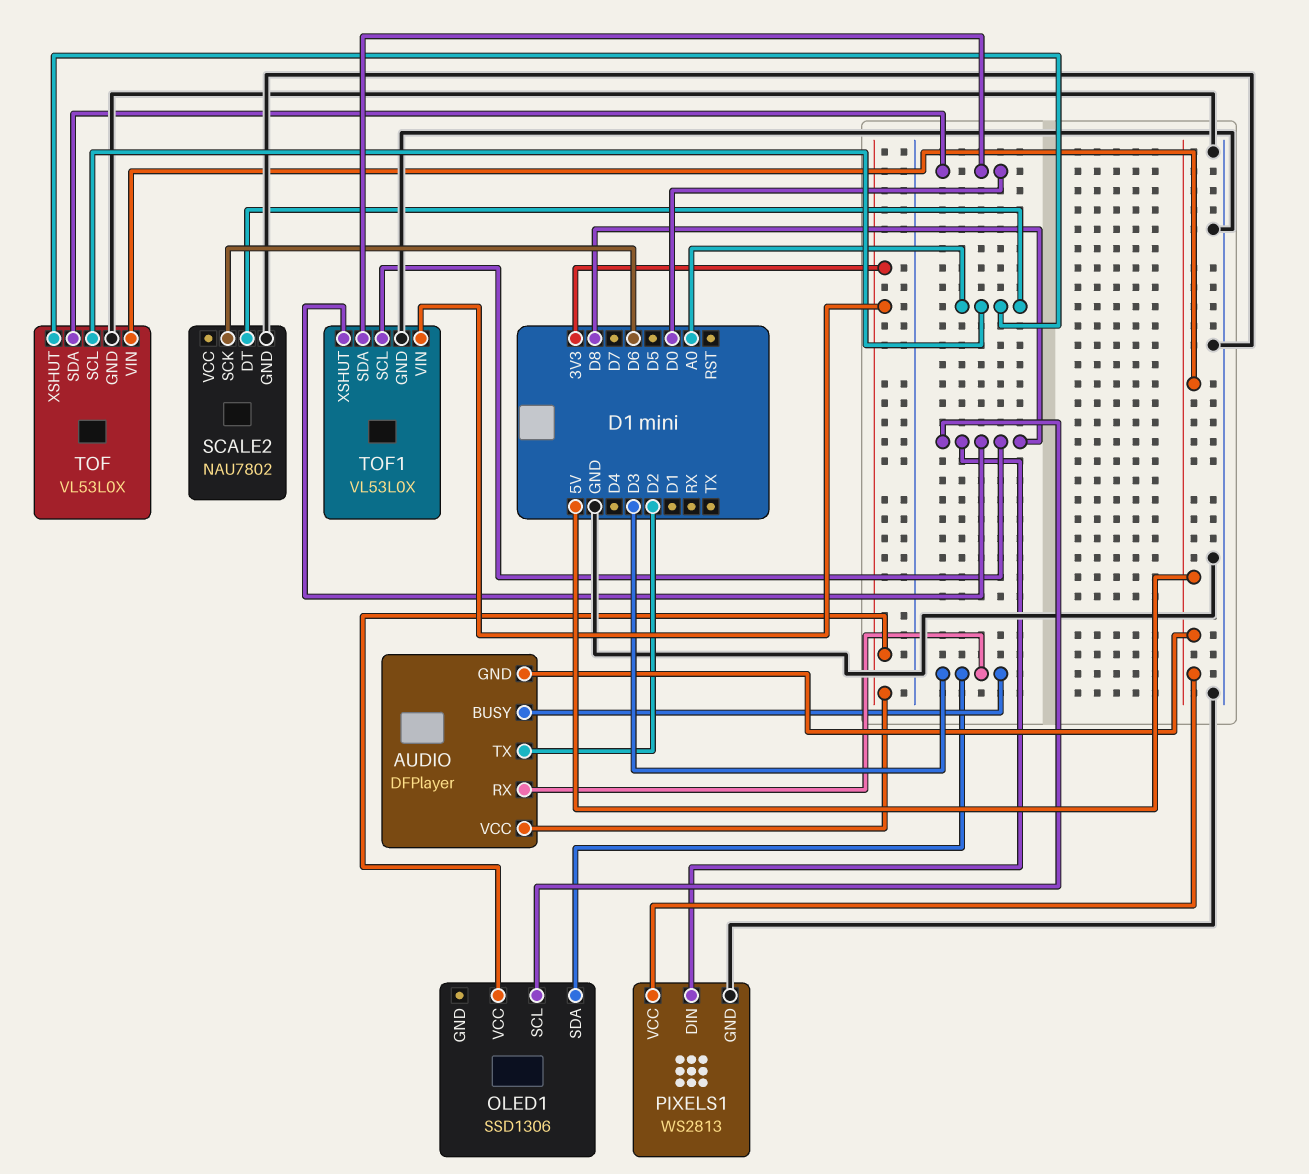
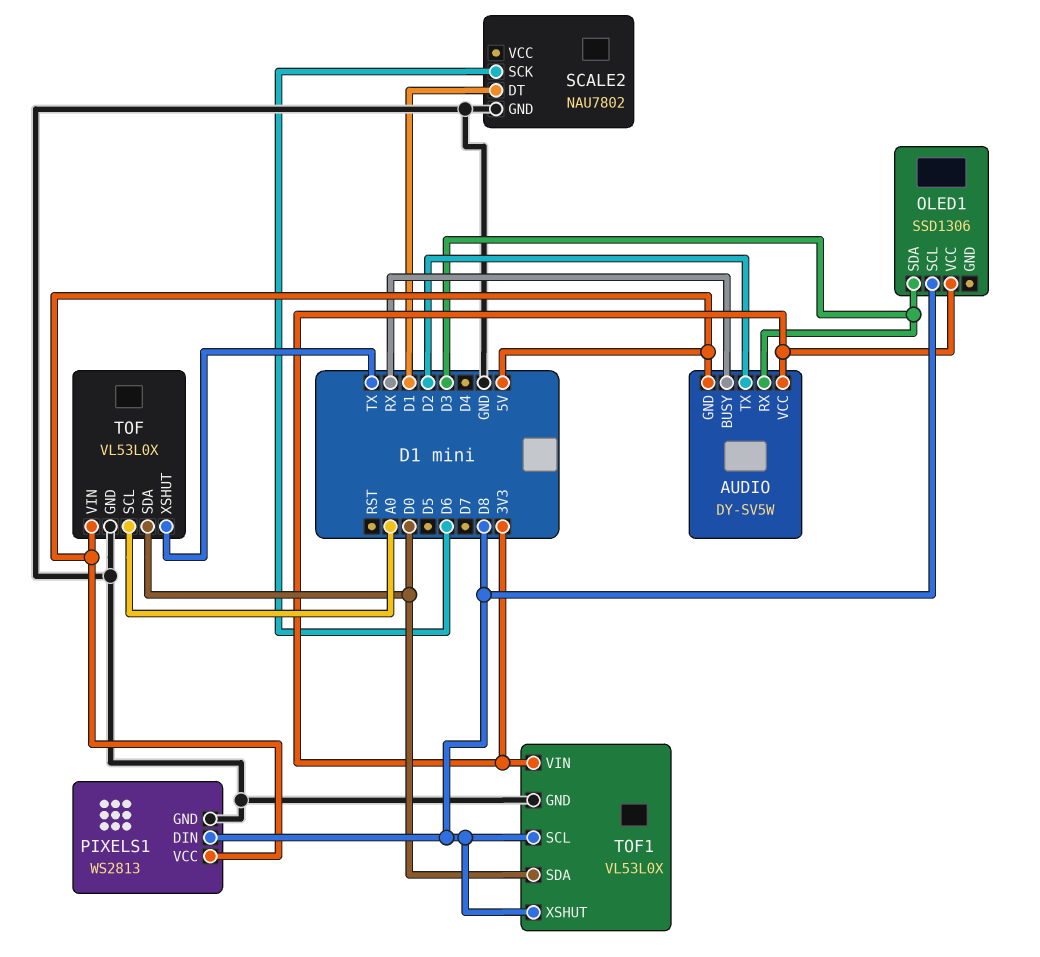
AUDIO: DFPlayer -> DY-SV5W
AUDIO pin BUSY: D3 -> RX
SCALE2 pin DT: A0 -> D1
TOF pin XSHUT: A0 -> TX

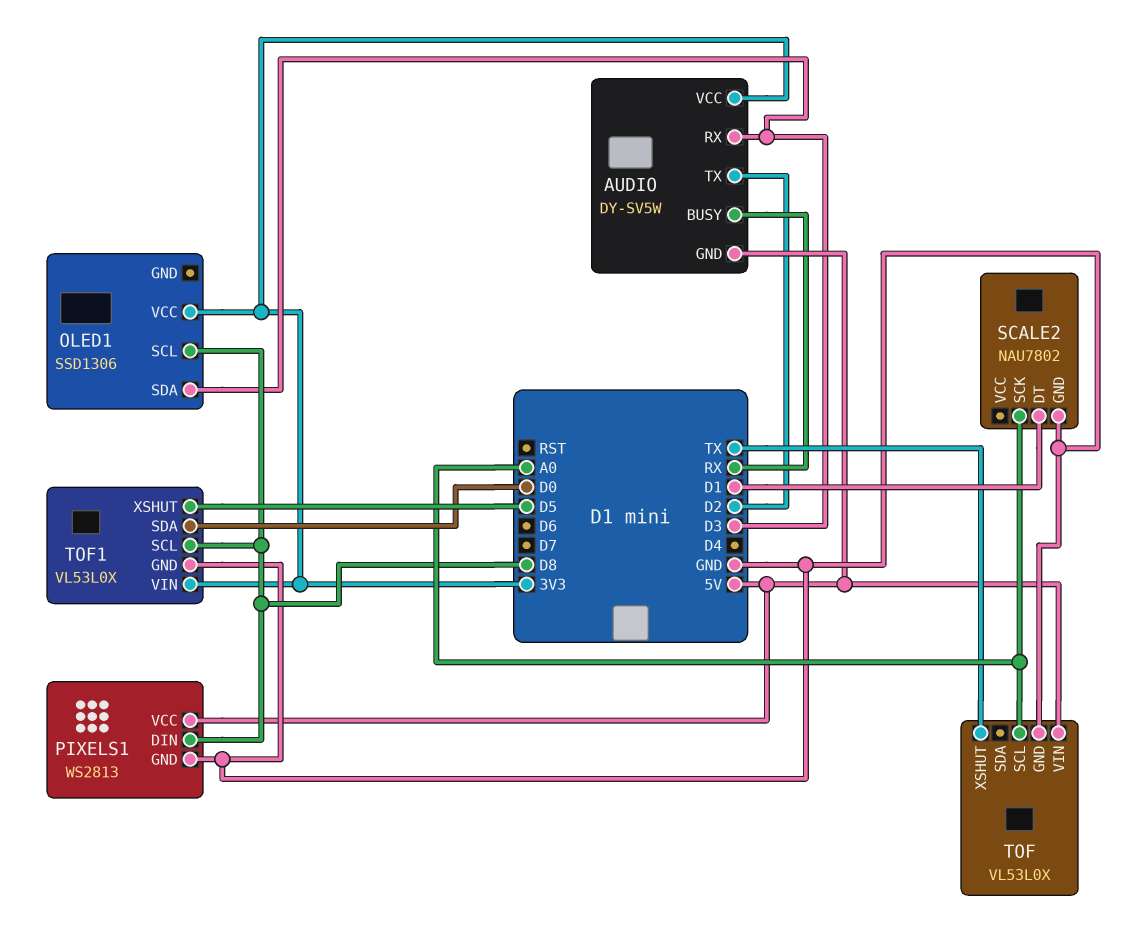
SCALE2 pin SCK: D6 -> A0
TOF pin SDA: D0 -> none
TOF1 pin XSHUT: D8 -> D5

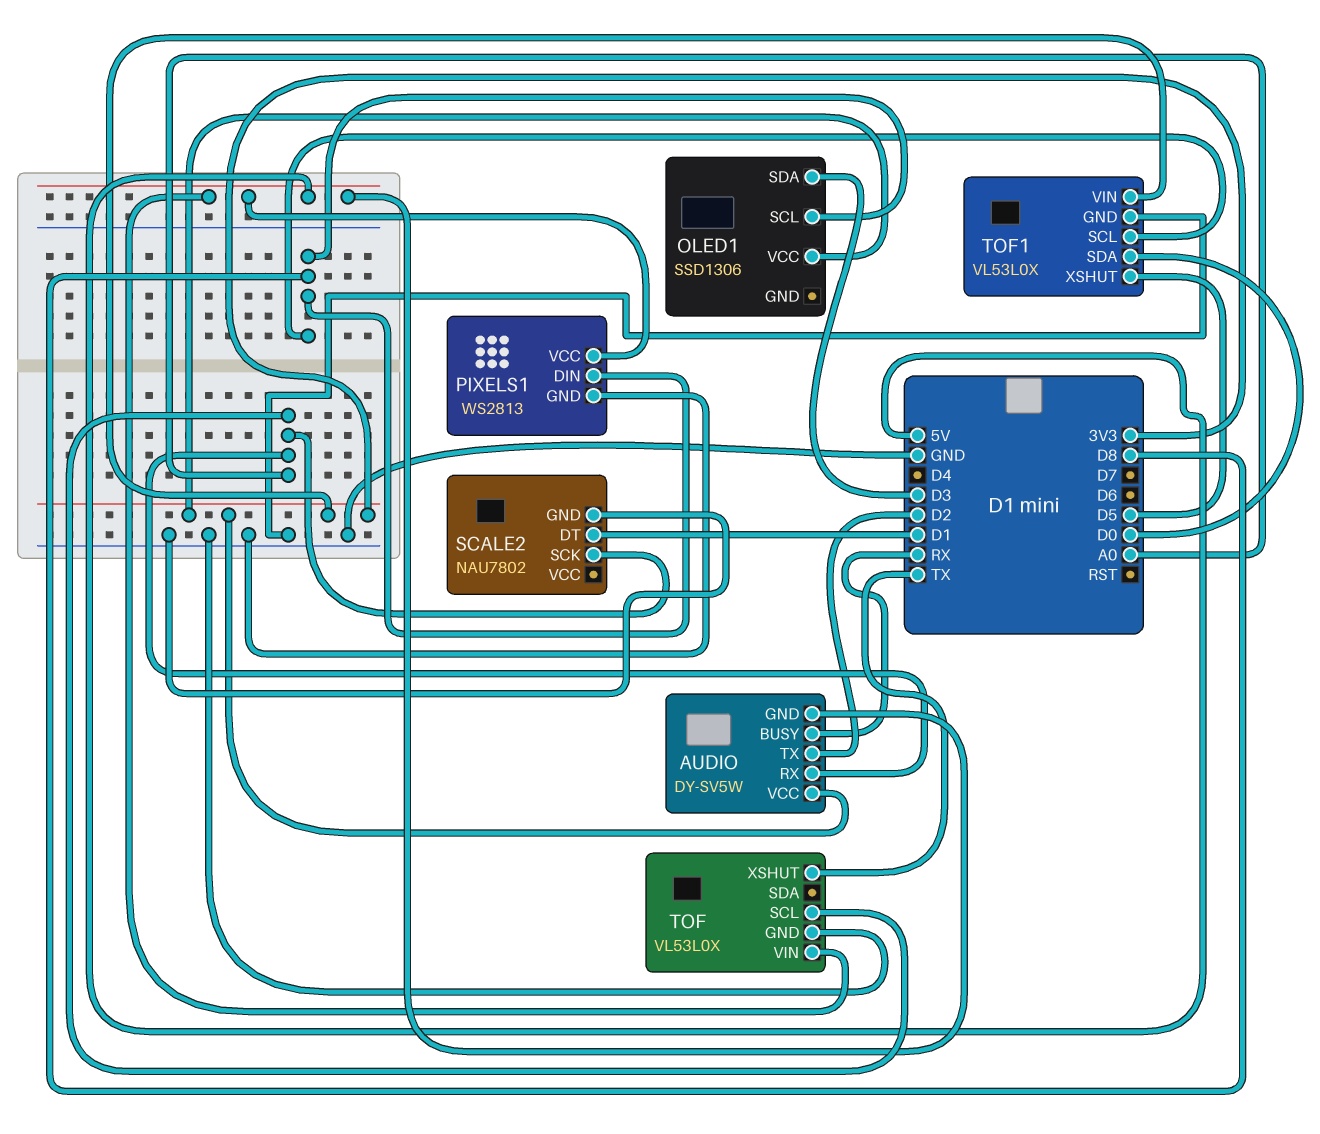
AUDIO pin RX: D3 -> A0

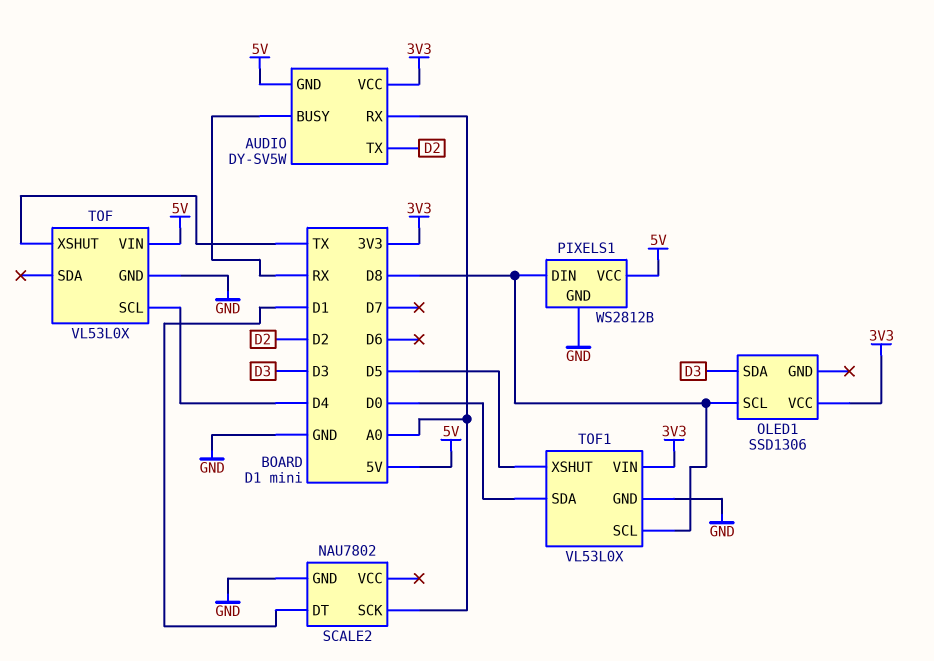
PIXELS1: WS2813 -> WS2812B
TOF pin SCL: A0 -> D4

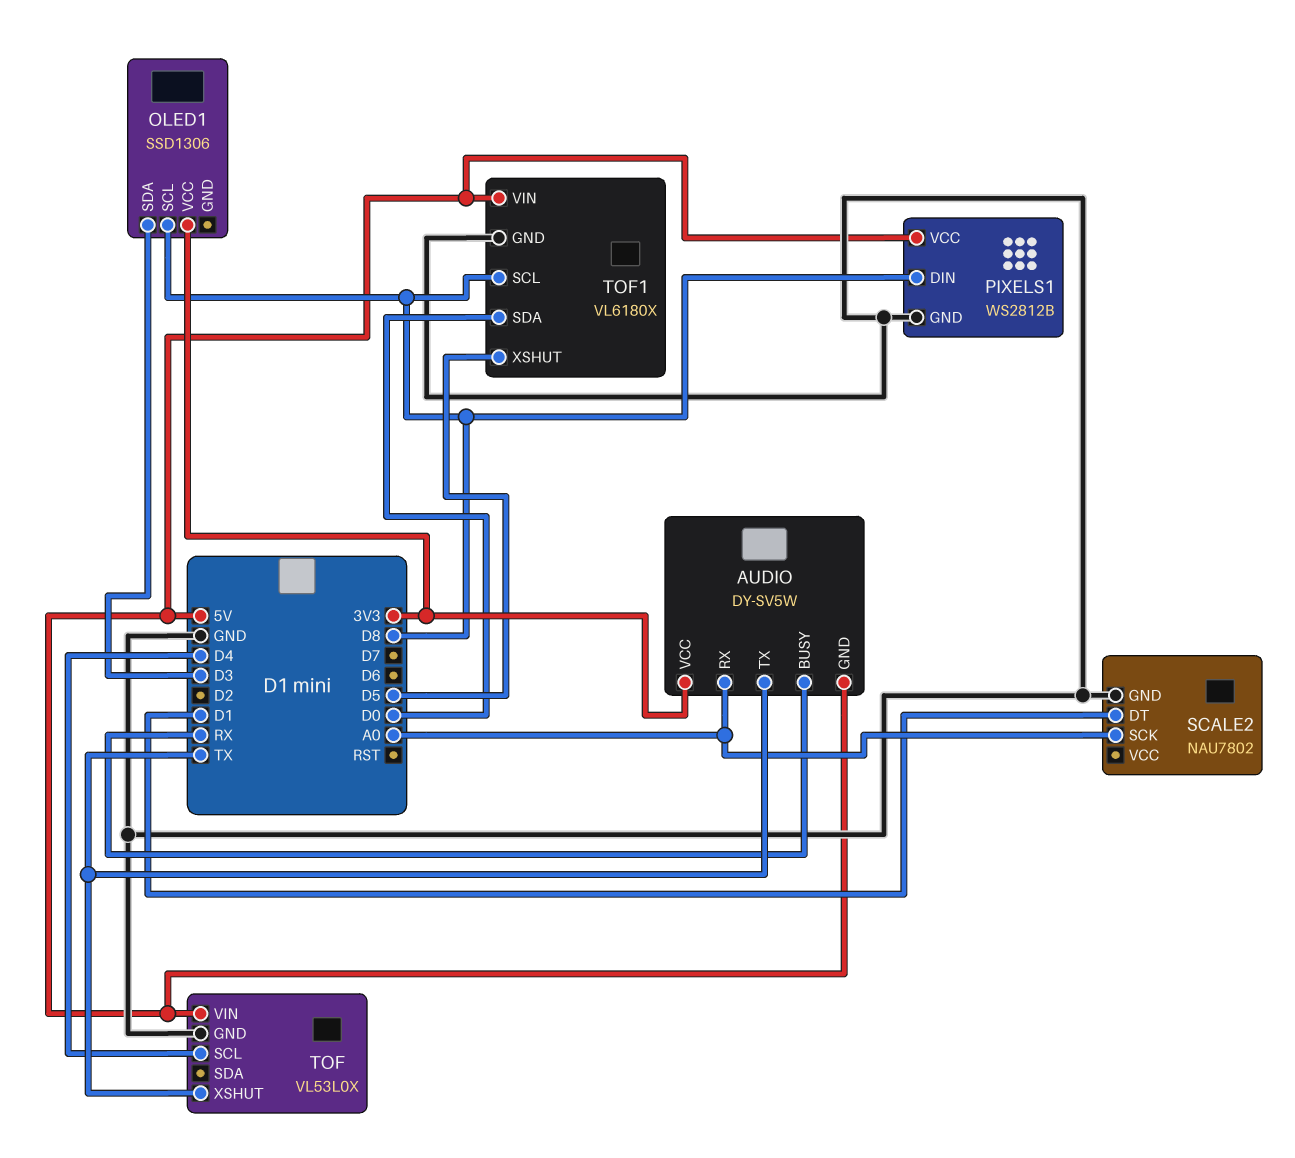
AUDIO pin TX: D2 -> TX
TOF1: VL53L0X -> VL6180X
TOF1 pin VIN: 3V3 -> 5V

